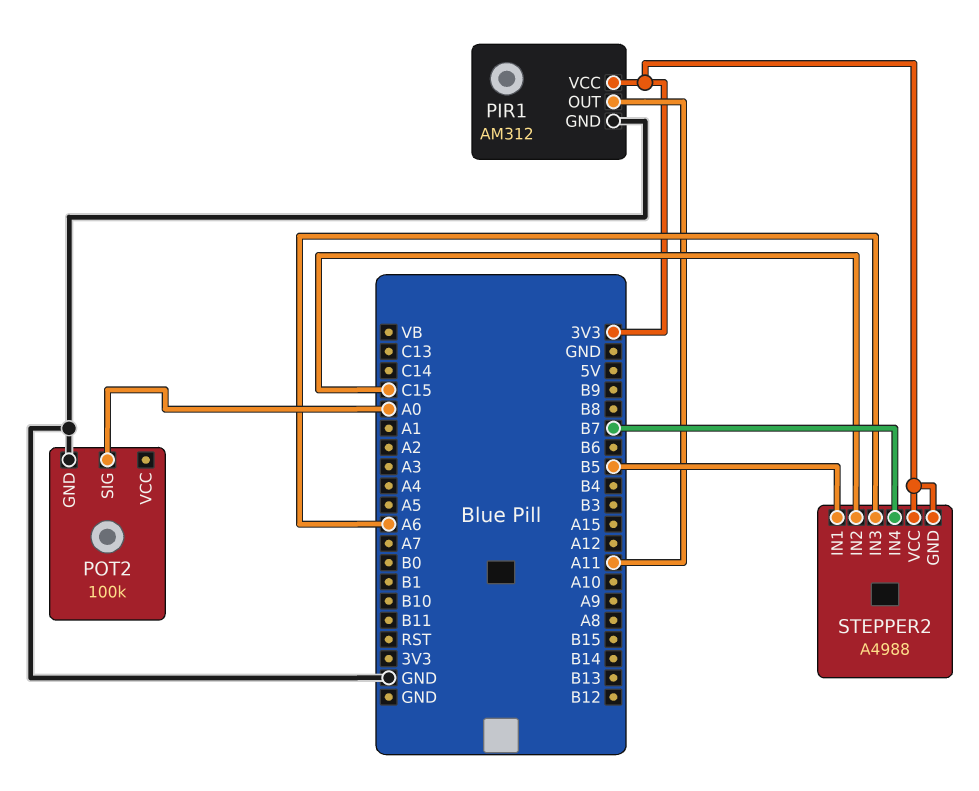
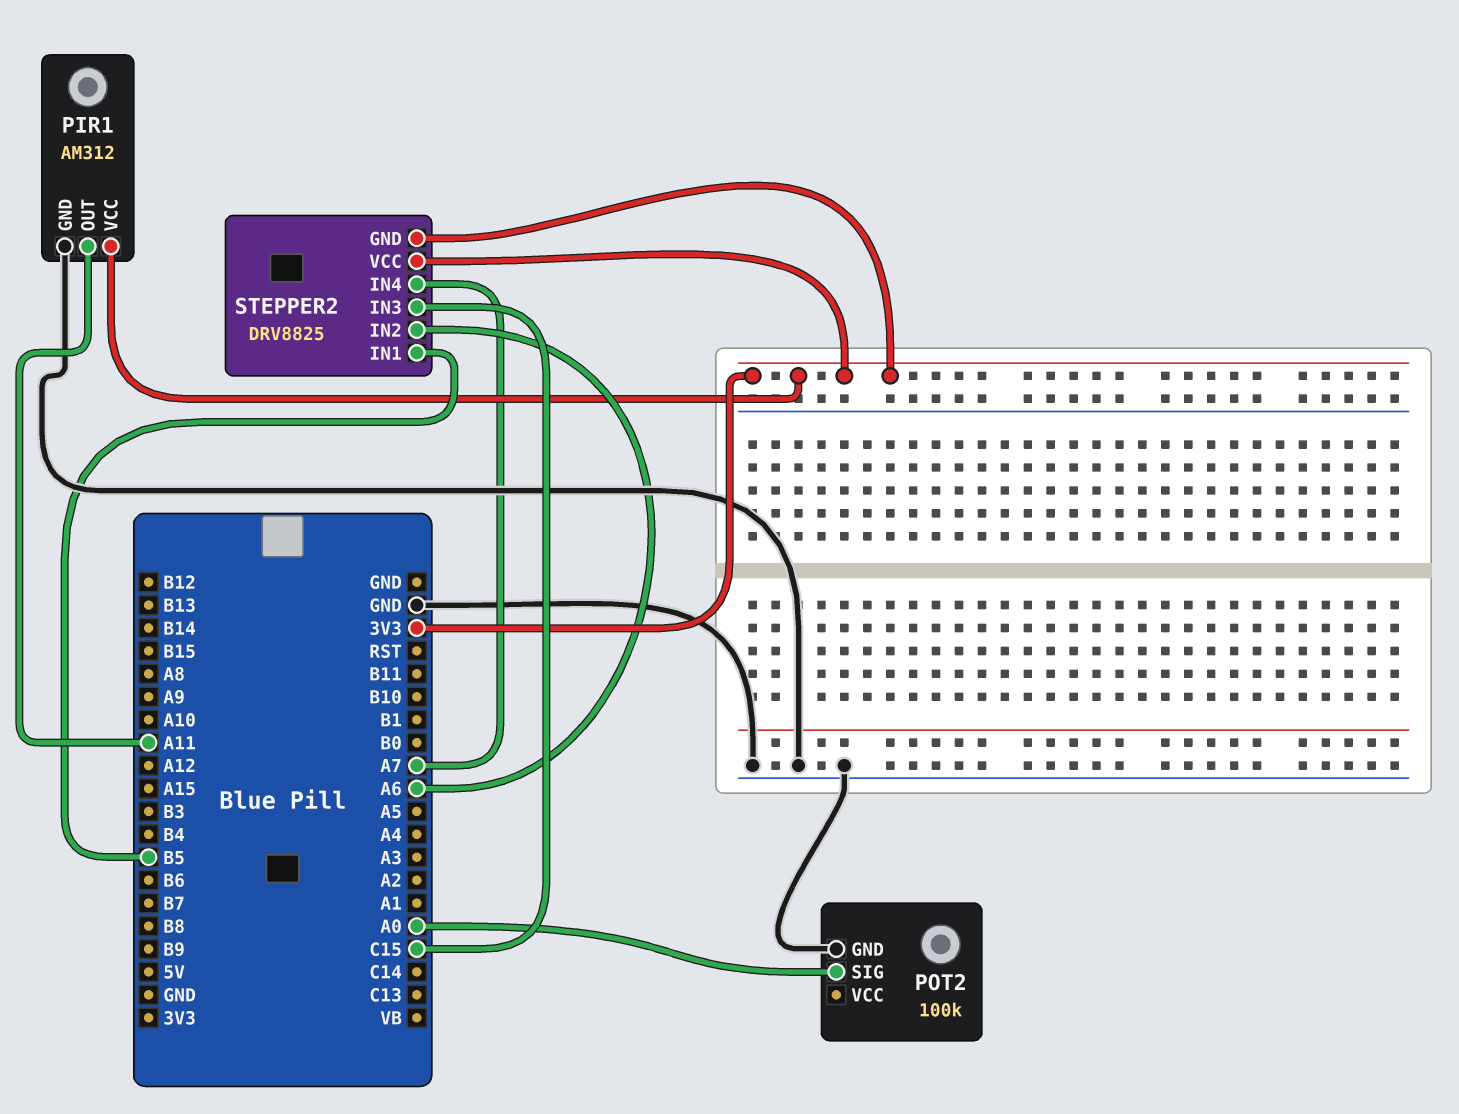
STEPPER2: A4988 -> DRV8825
STEPPER2 pin IN2: C15 -> A6
STEPPER2 pin IN3: A6 -> C15
STEPPER2 pin IN4: B7 -> A7

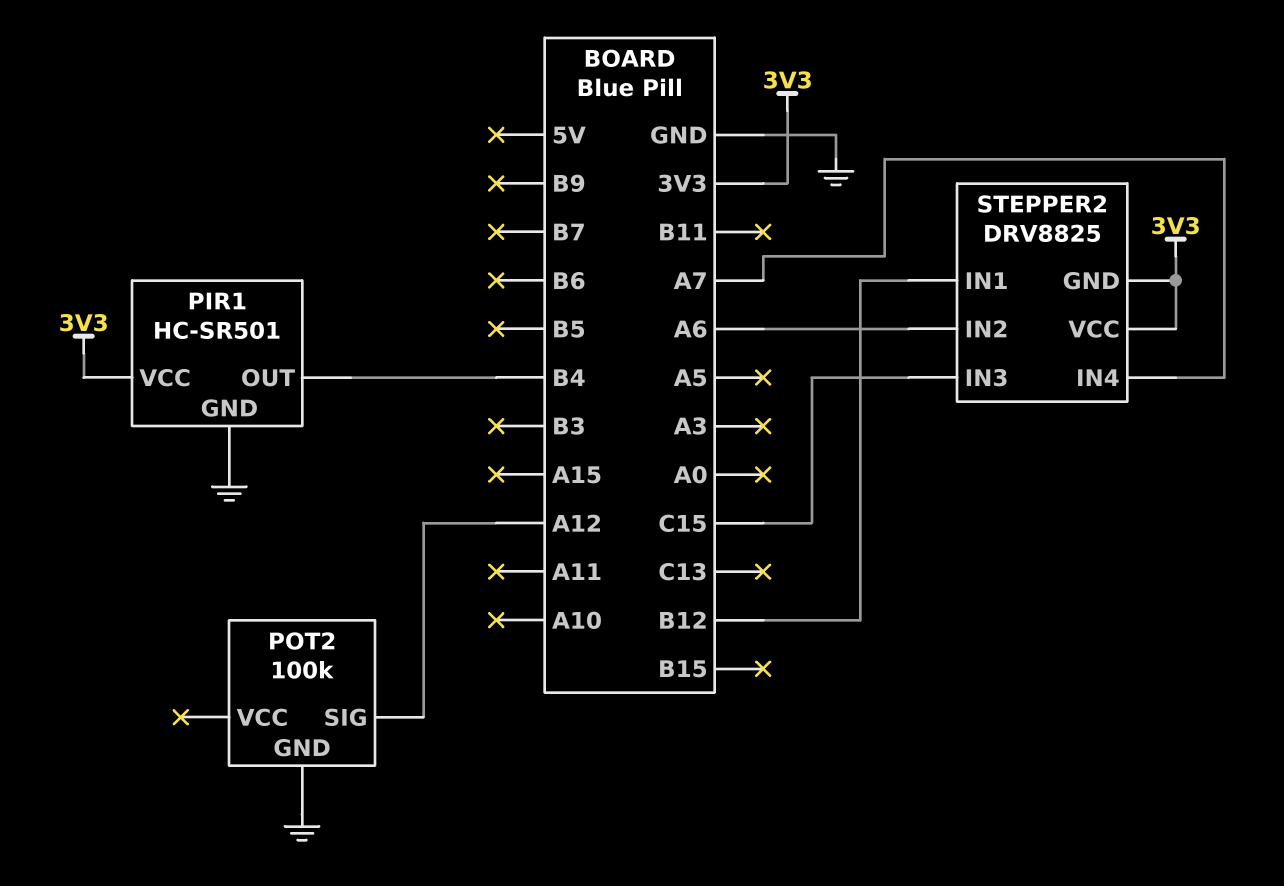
PIR1: AM312 -> HC-SR501
PIR1 pin OUT: A11 -> B4
POT2 pin SIG: A0 -> A12
STEPPER2 pin IN1: B5 -> B12

